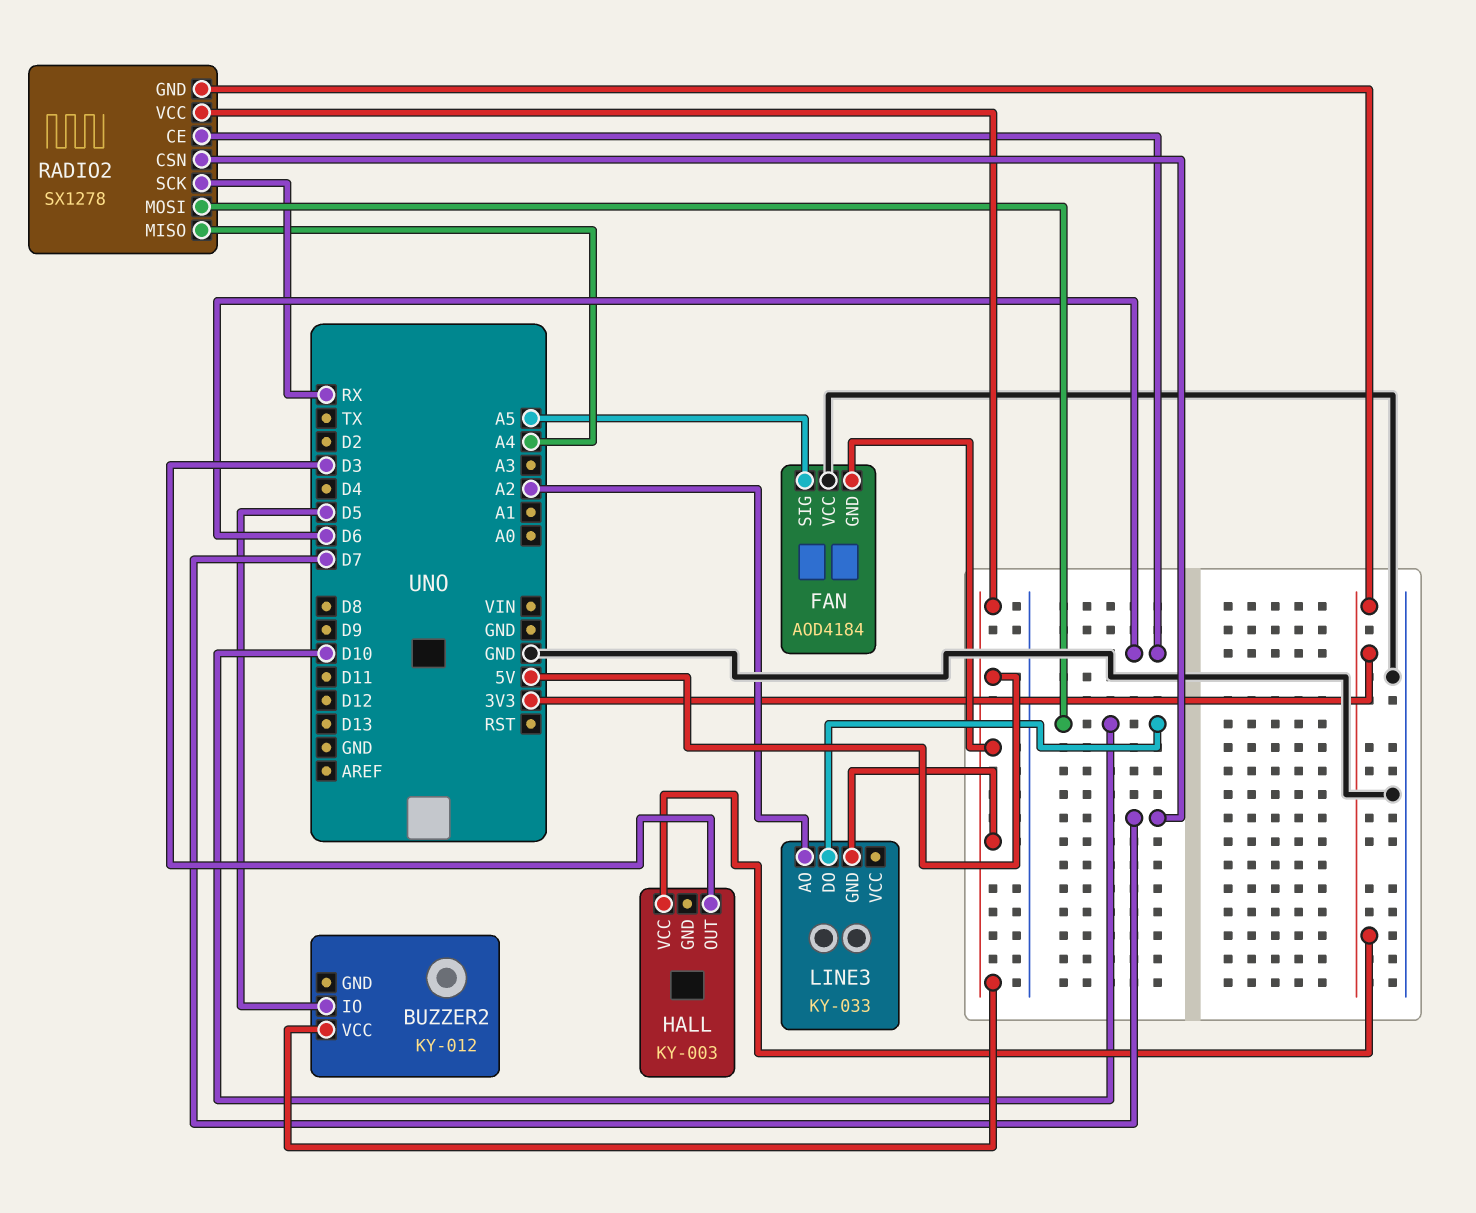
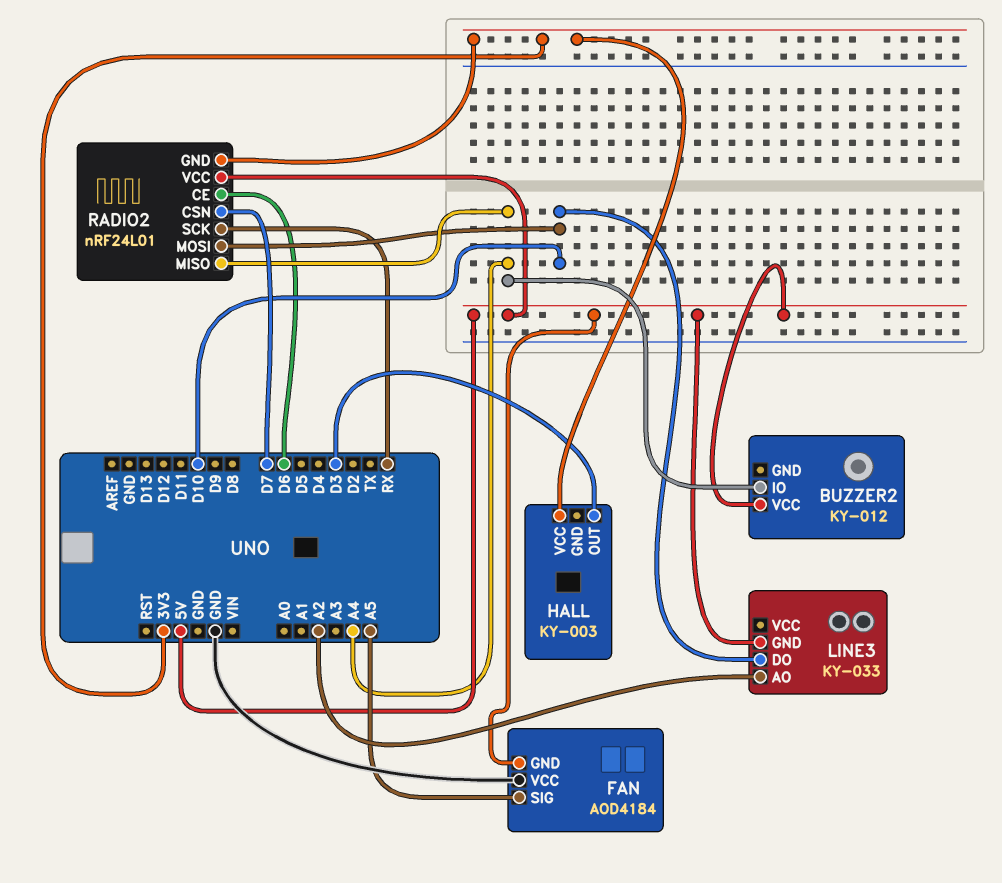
BUZZER2 pin IO: D5 -> A4
RADIO2: SX1278 -> nRF24L01

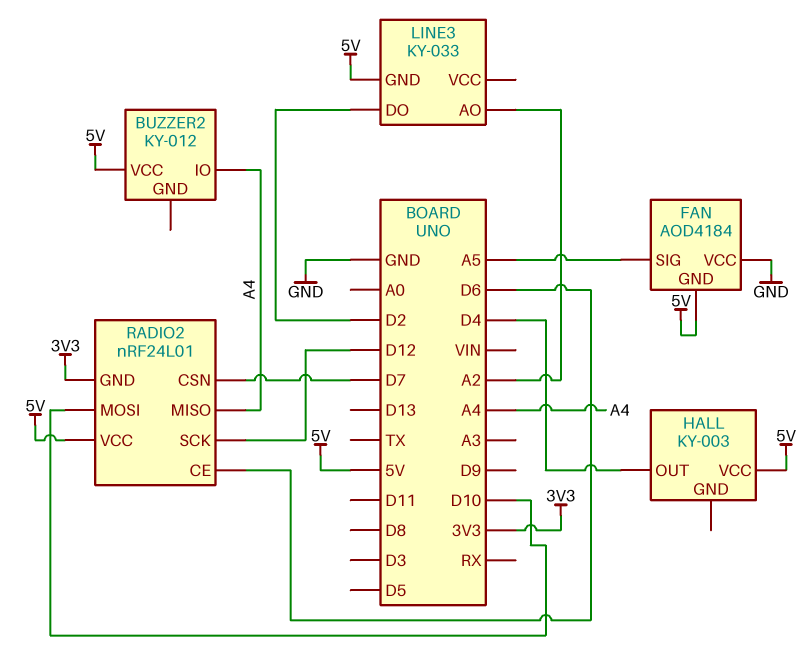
HALL pin OUT: D3 -> D4
HALL pin VCC: 3V3 -> 5V
LINE3 pin DO: D10 -> D2
RADIO2 pin SCK: RX -> D12

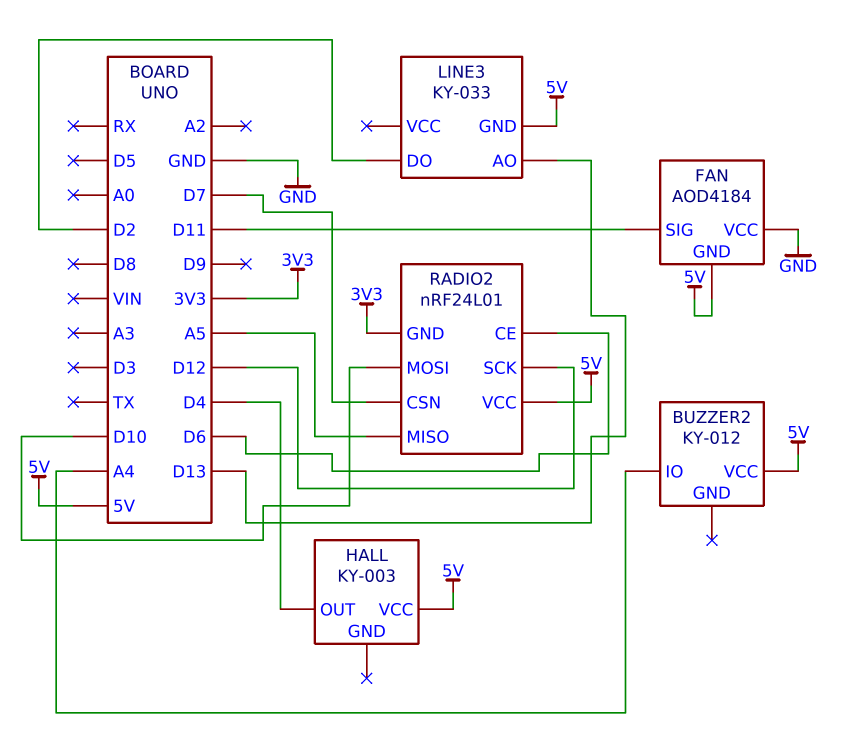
FAN pin SIG: A5 -> D11
LINE3 pin AO: A2 -> D13
RADIO2 pin MISO: A4 -> A5

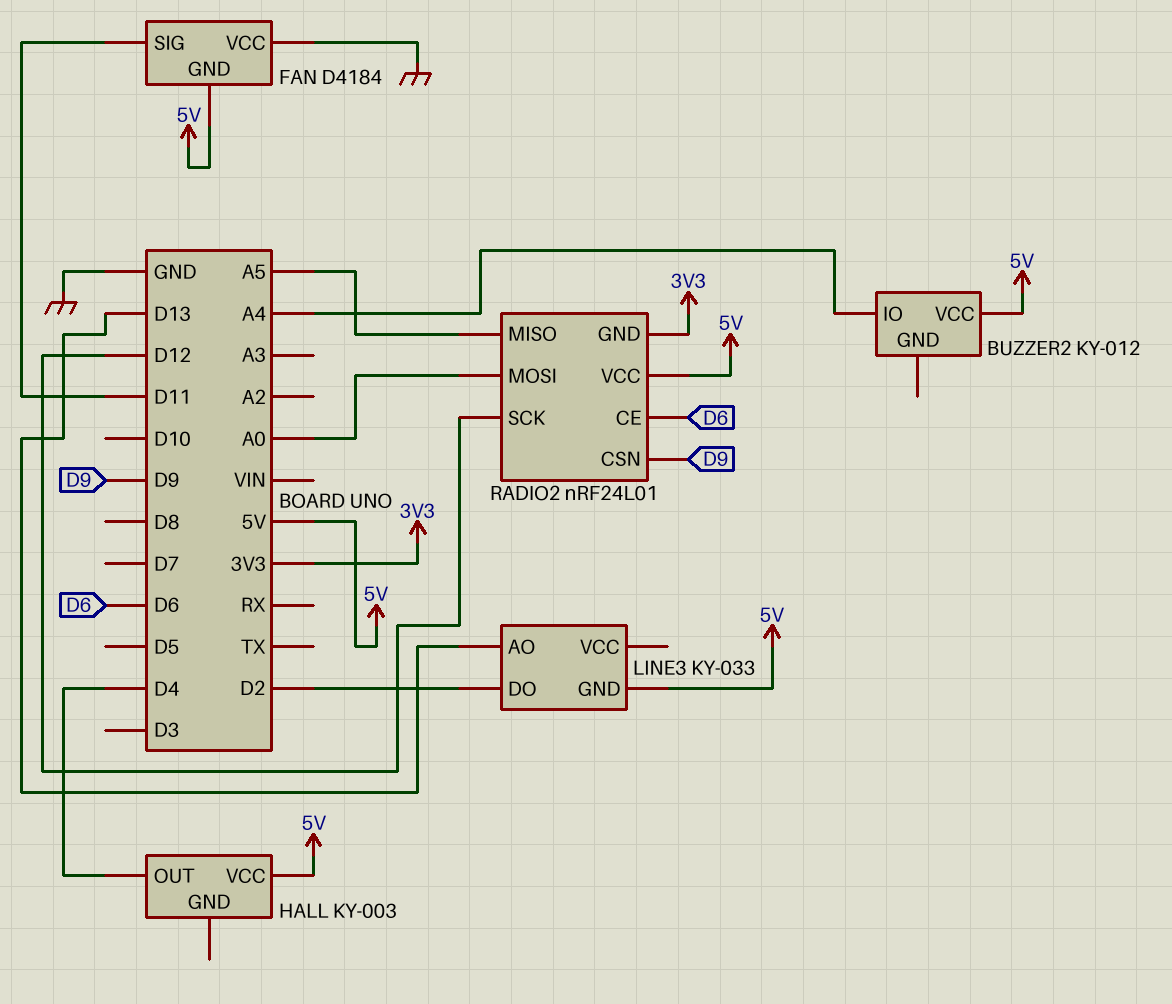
FAN: AOD4184 -> D4184
RADIO2 pin CSN: D7 -> D9
RADIO2 pin MOSI: D10 -> A0

